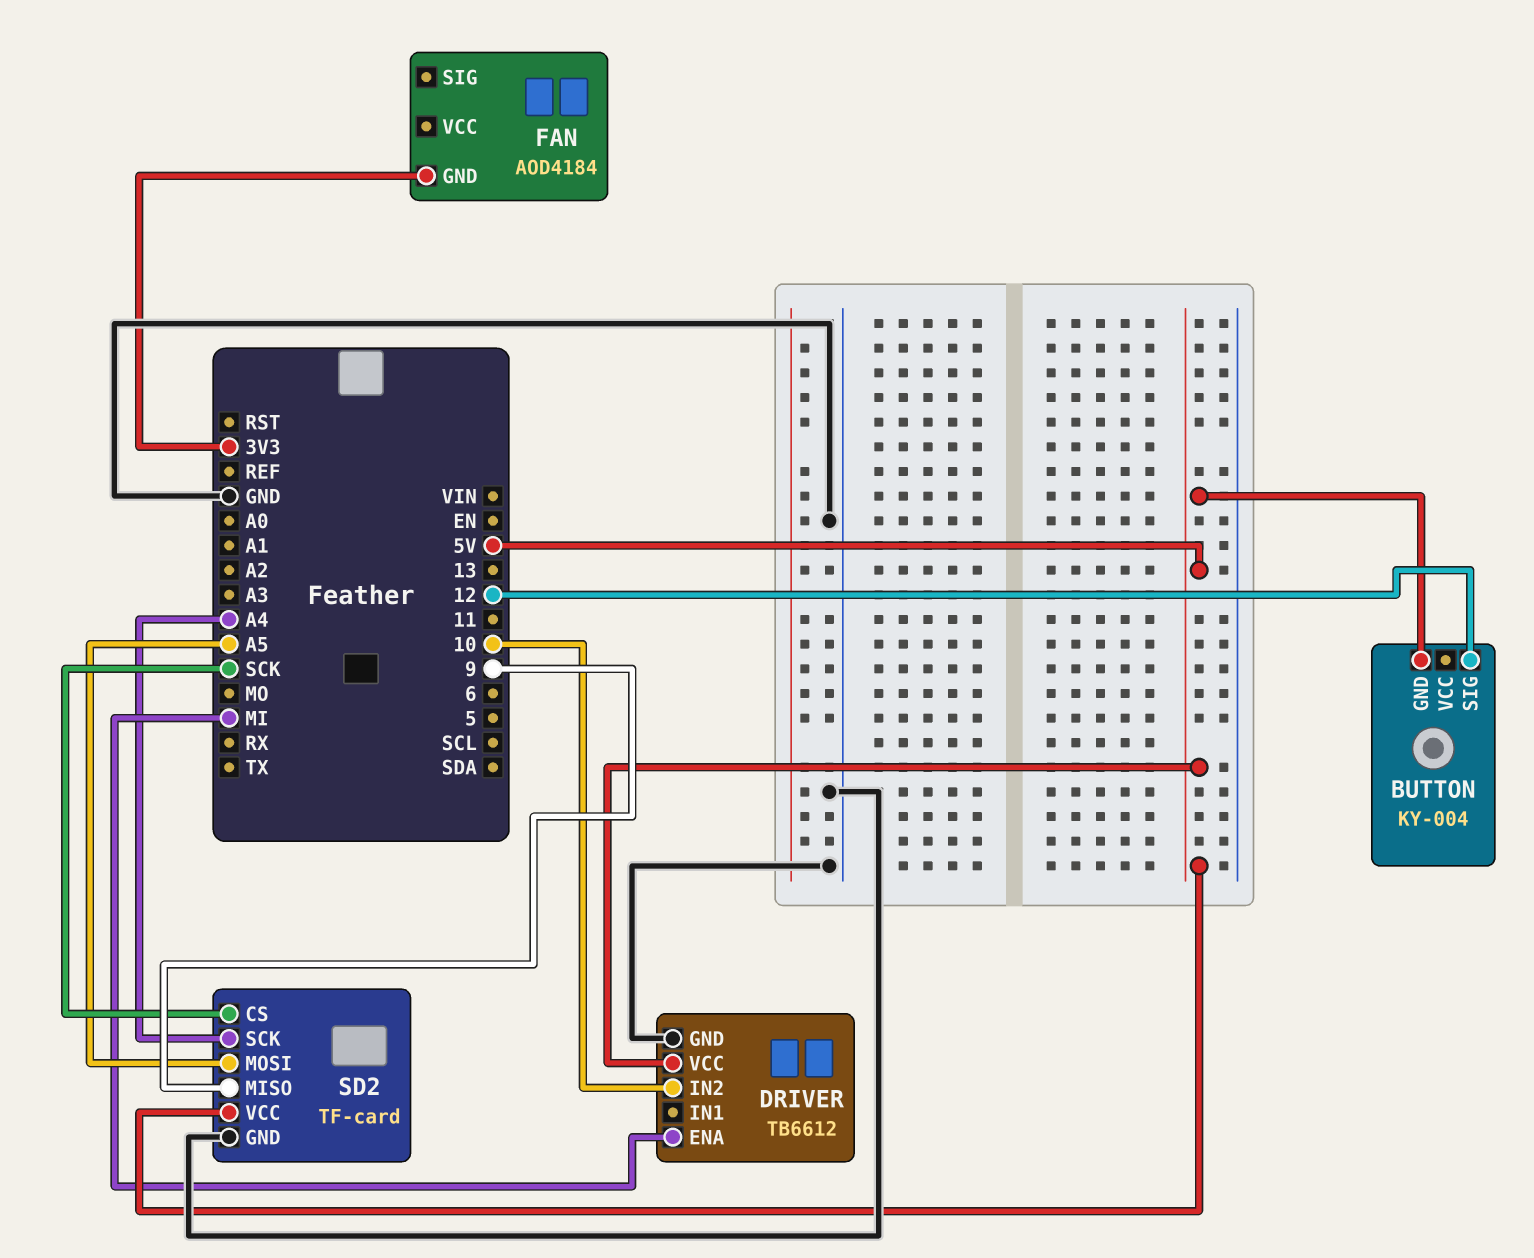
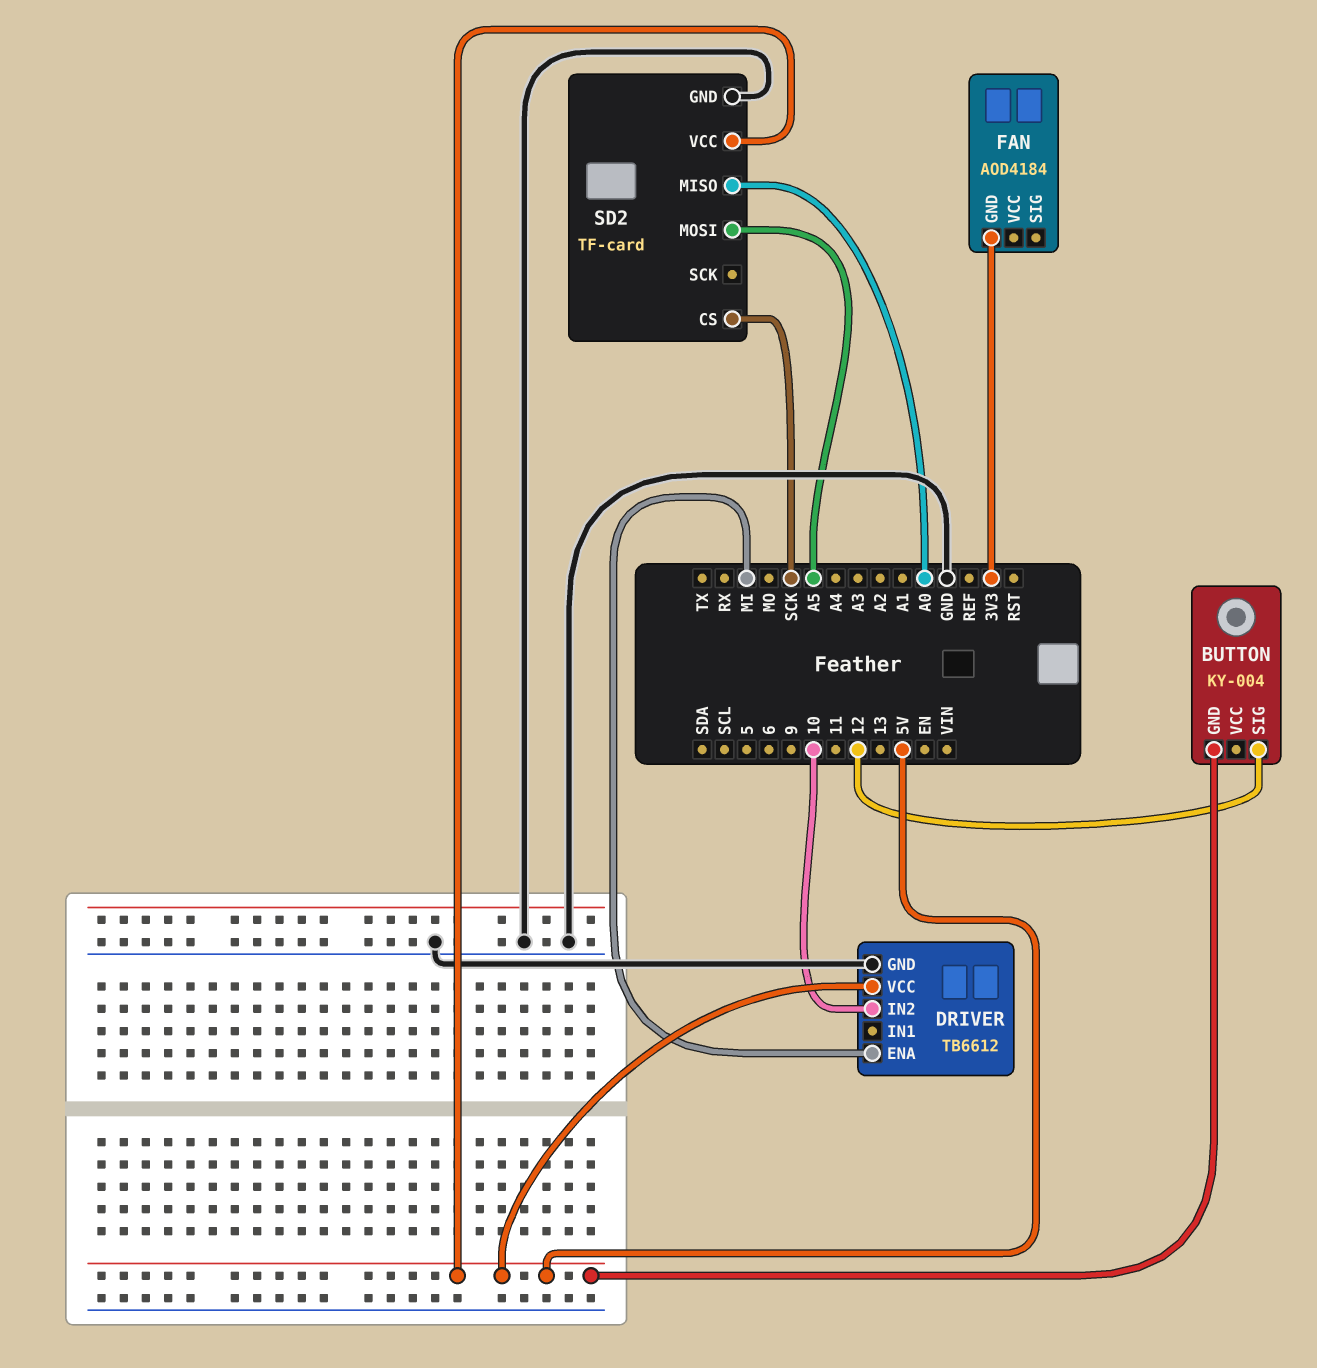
SD2 pin MISO: 9 -> A0
SD2 pin SCK: A4 -> none

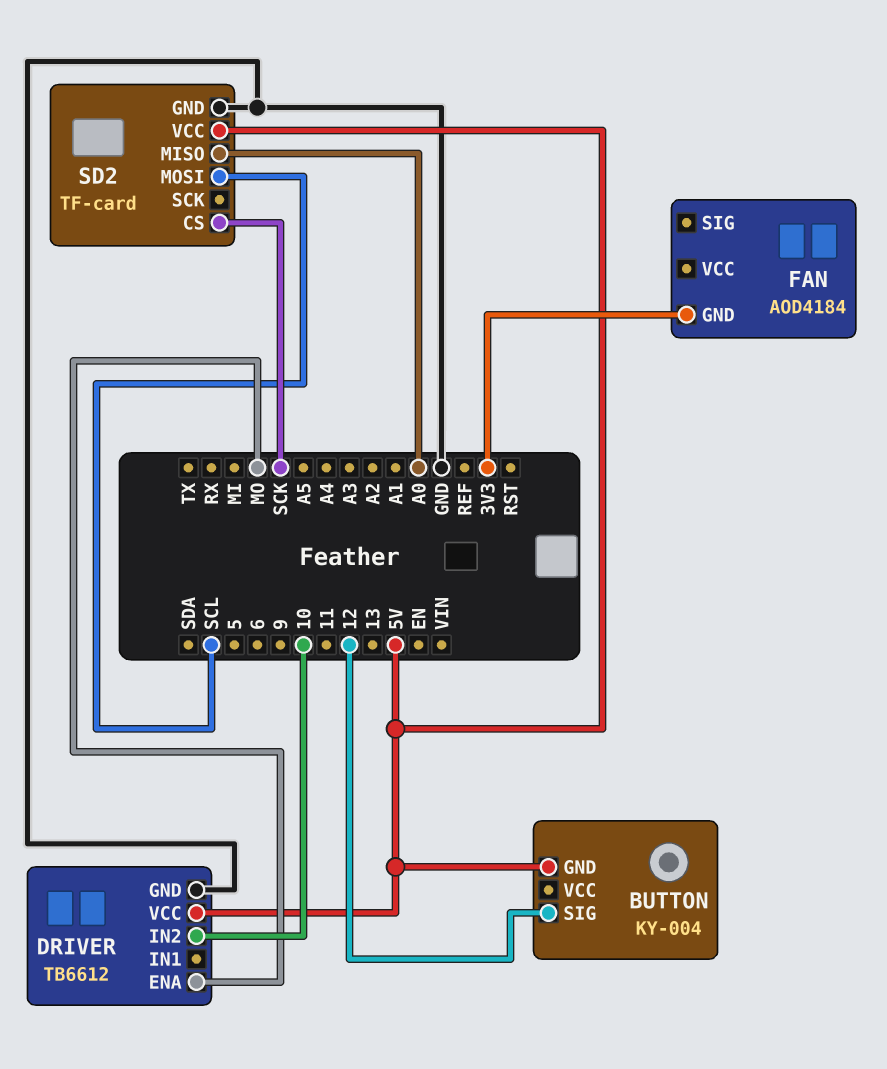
DRIVER pin ENA: MI -> MO
SD2 pin MOSI: A5 -> SCL

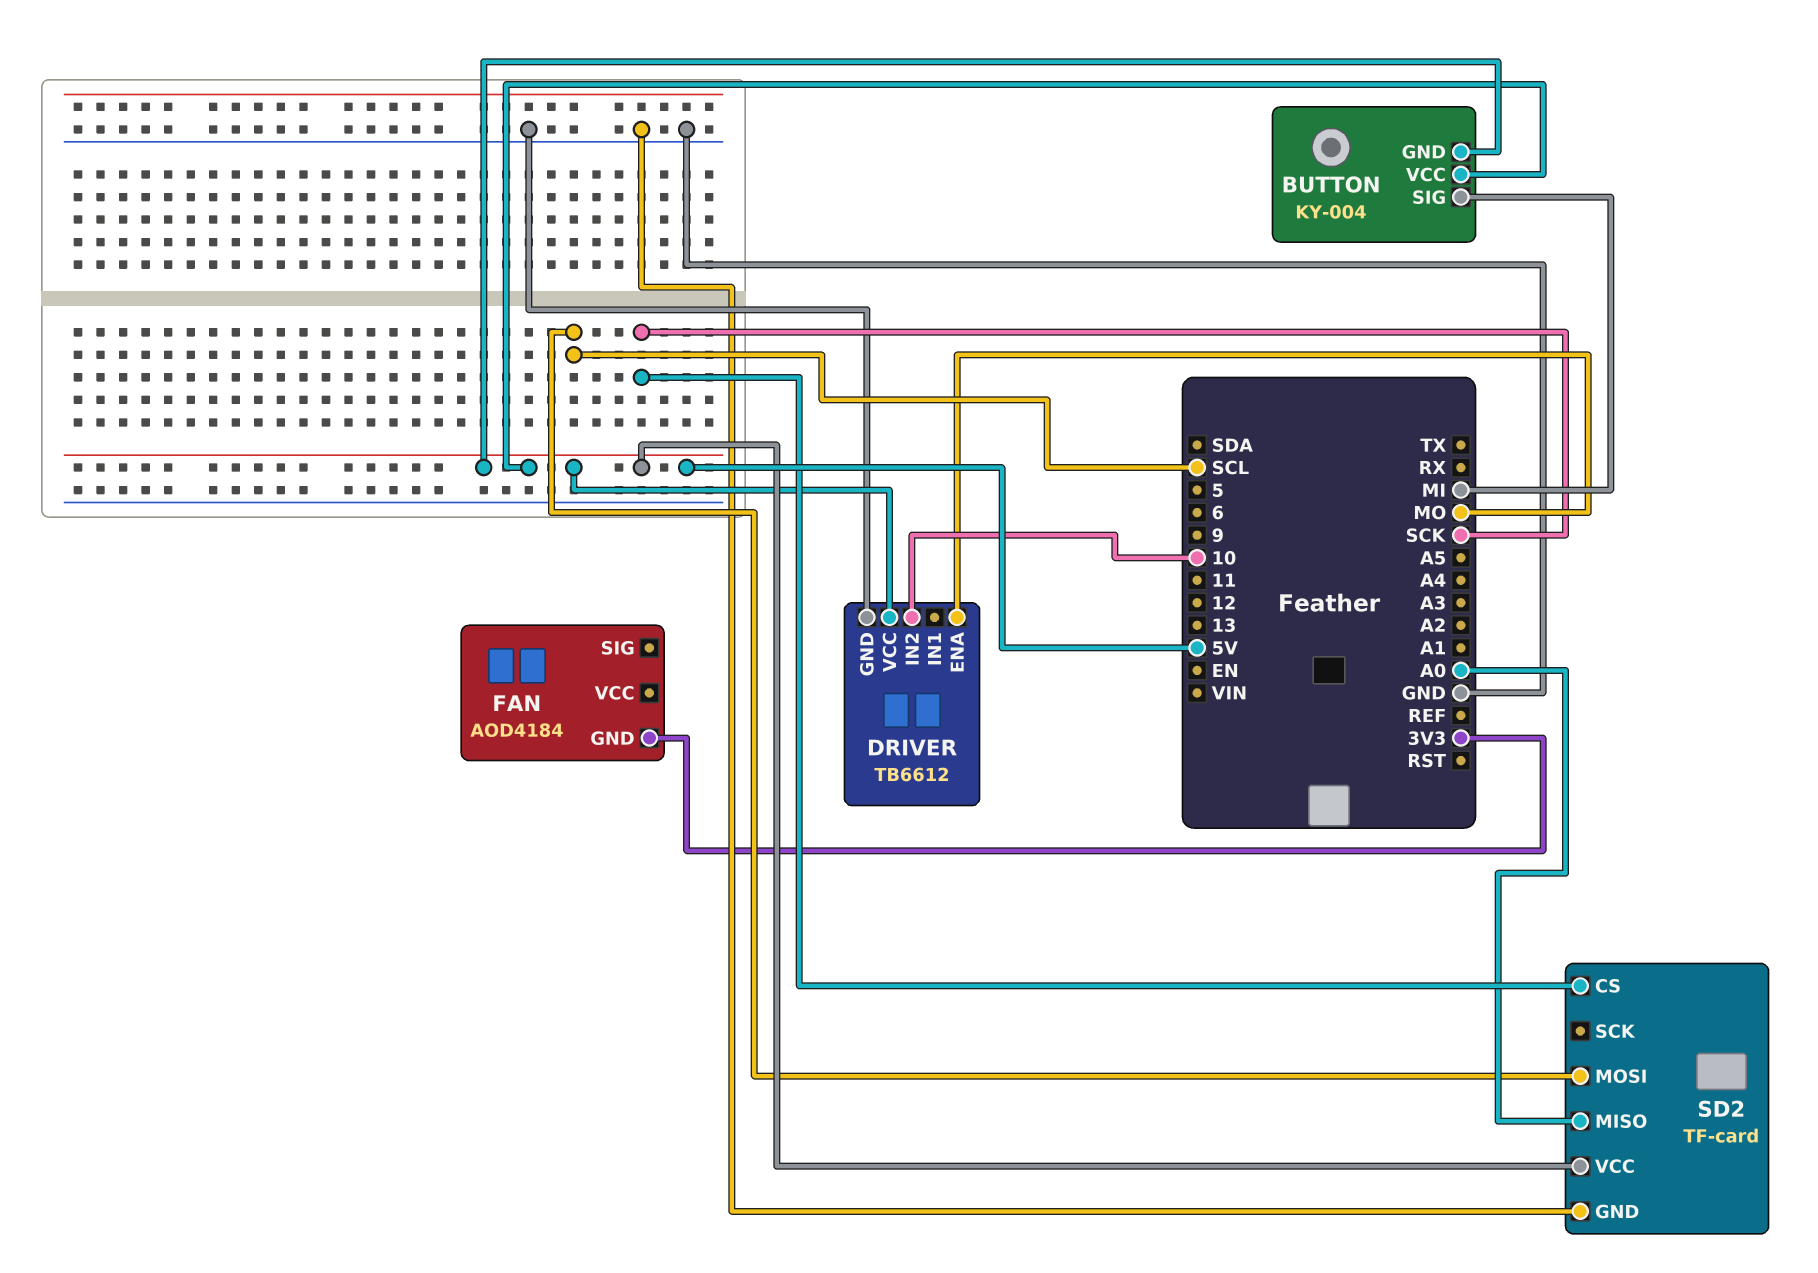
BUTTON pin SIG: 12 -> MI
BUTTON pin VCC: none -> 5V

